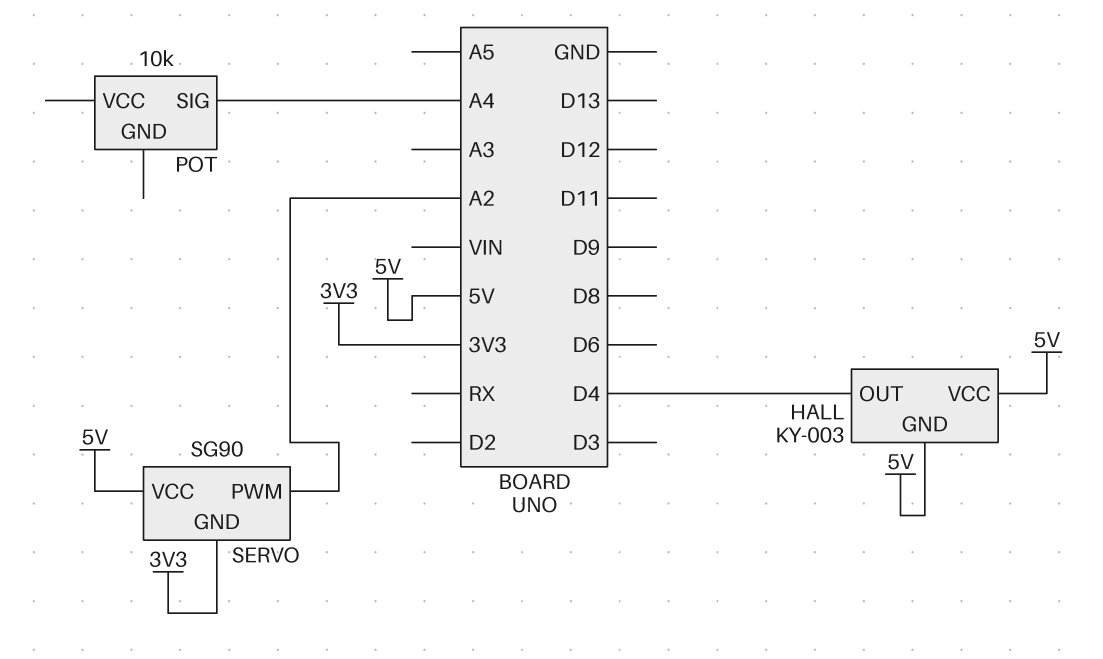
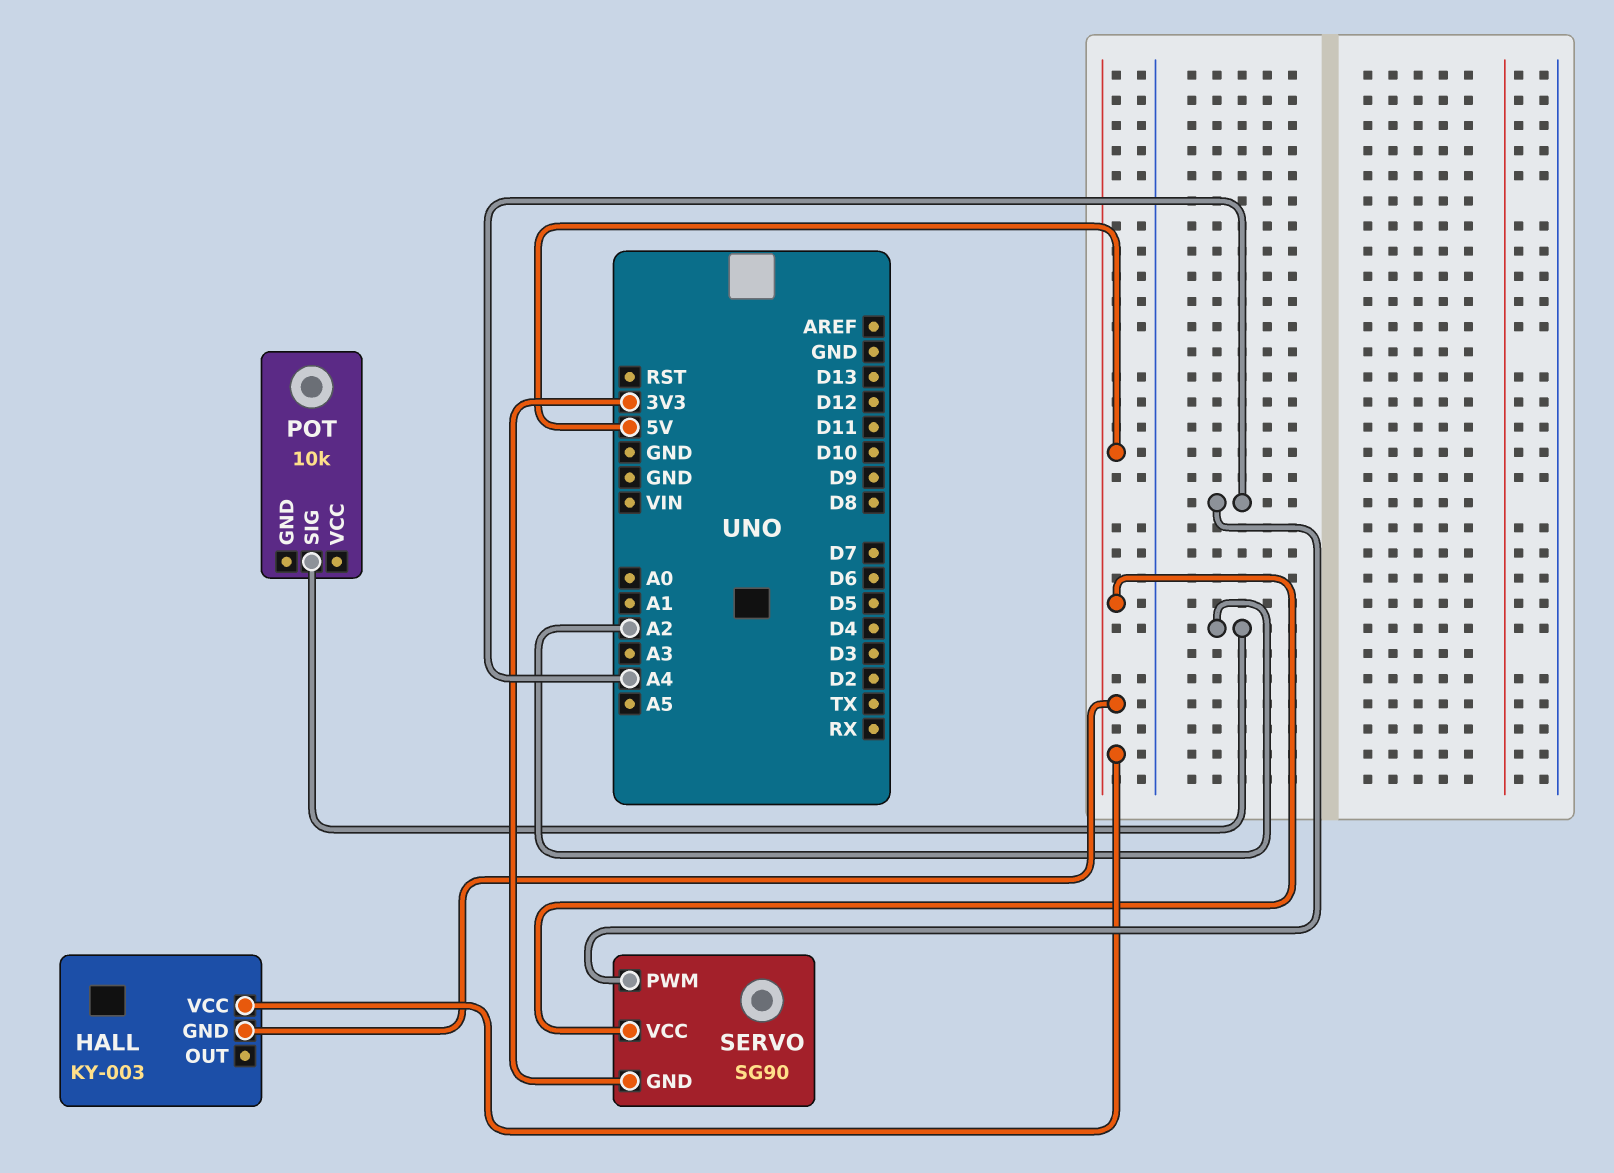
HALL pin OUT: D4 -> none
POT pin SIG: A4 -> A2
SERVO pin PWM: A2 -> A4

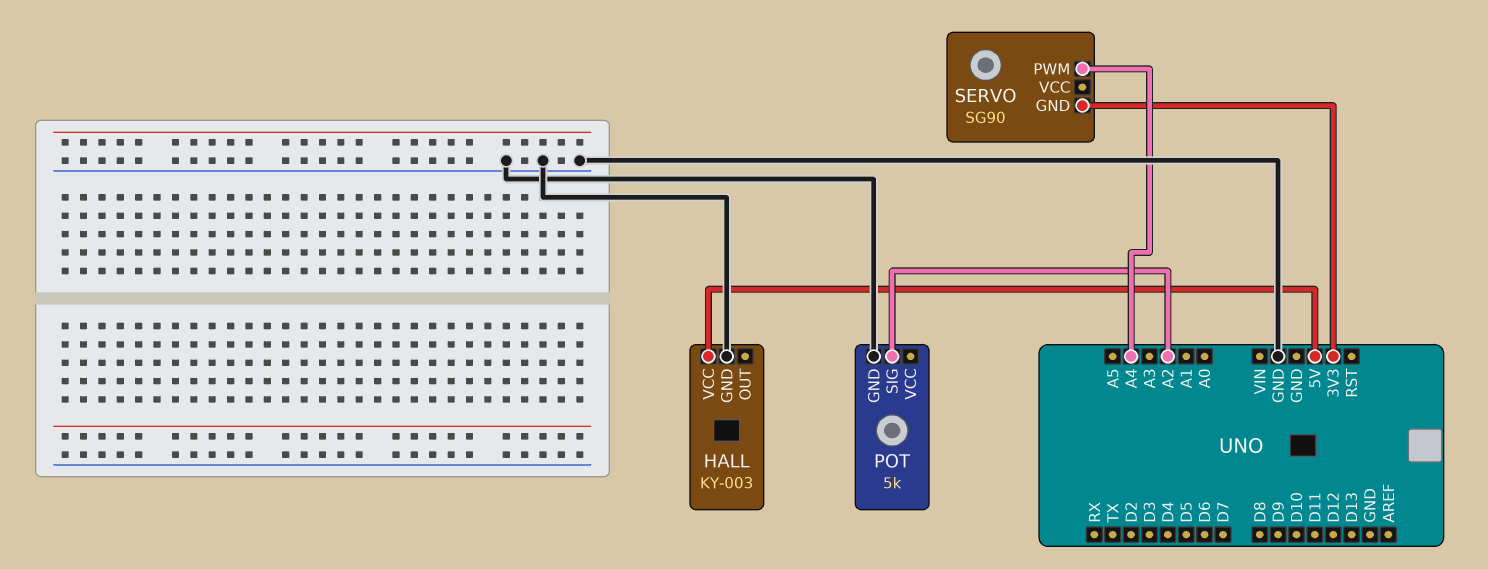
HALL pin GND: 5V -> GND
POT: 10k -> 5k
POT pin GND: none -> GND
SERVO pin VCC: 5V -> none

